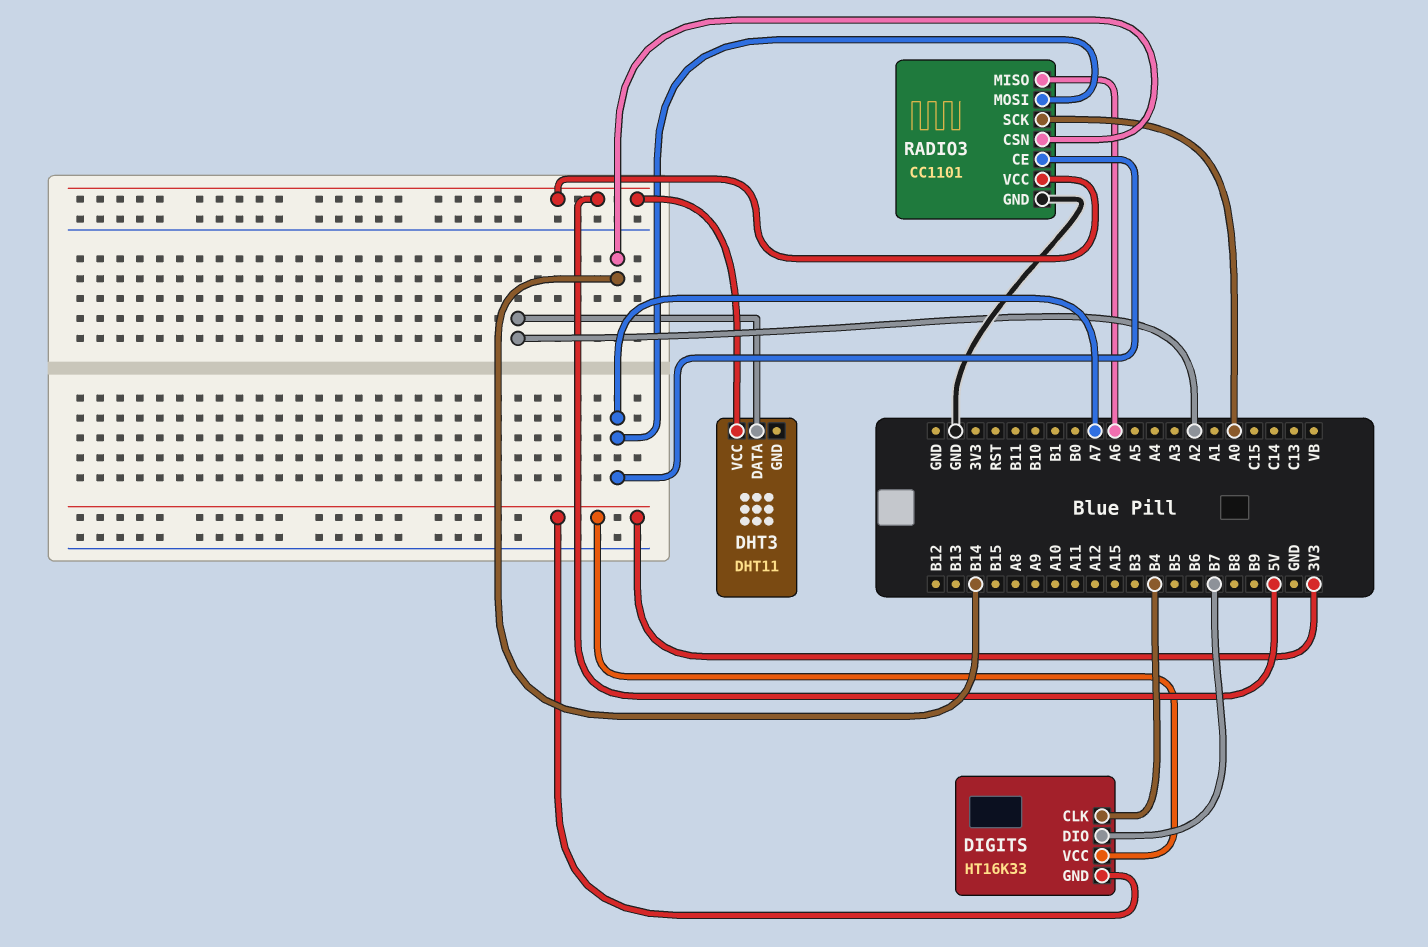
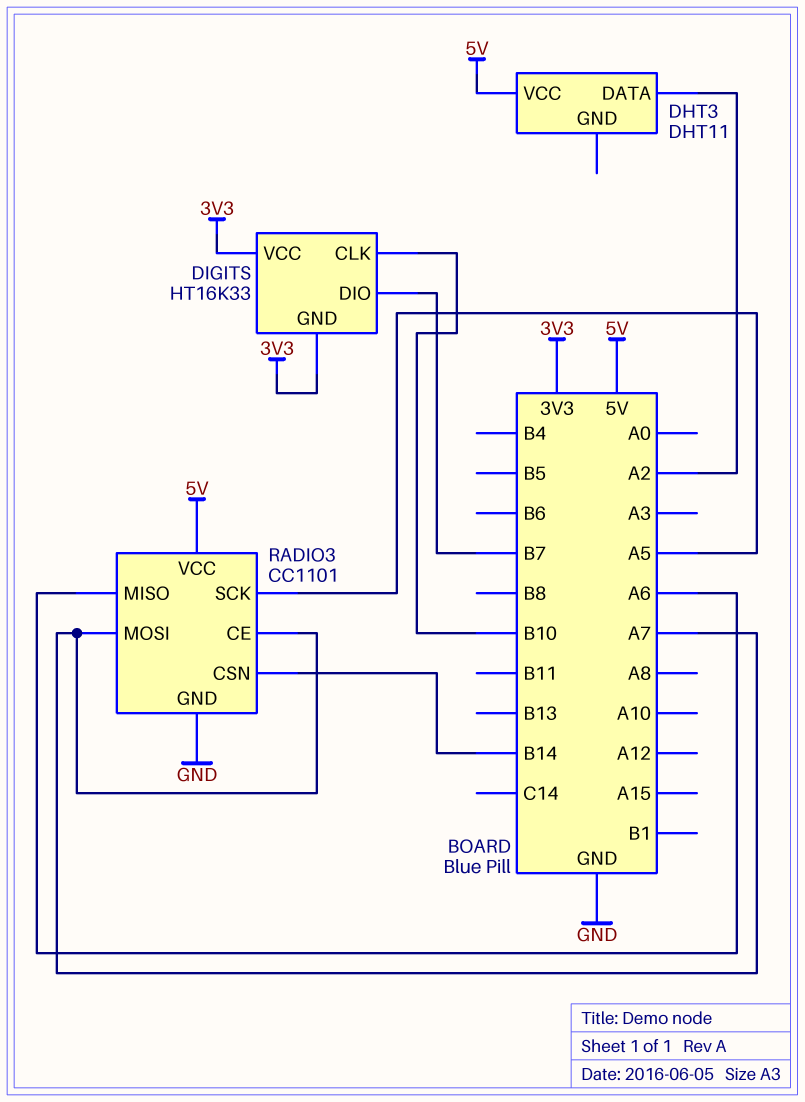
DIGITS pin CLK: B4 -> B10
RADIO3 pin SCK: A0 -> A5

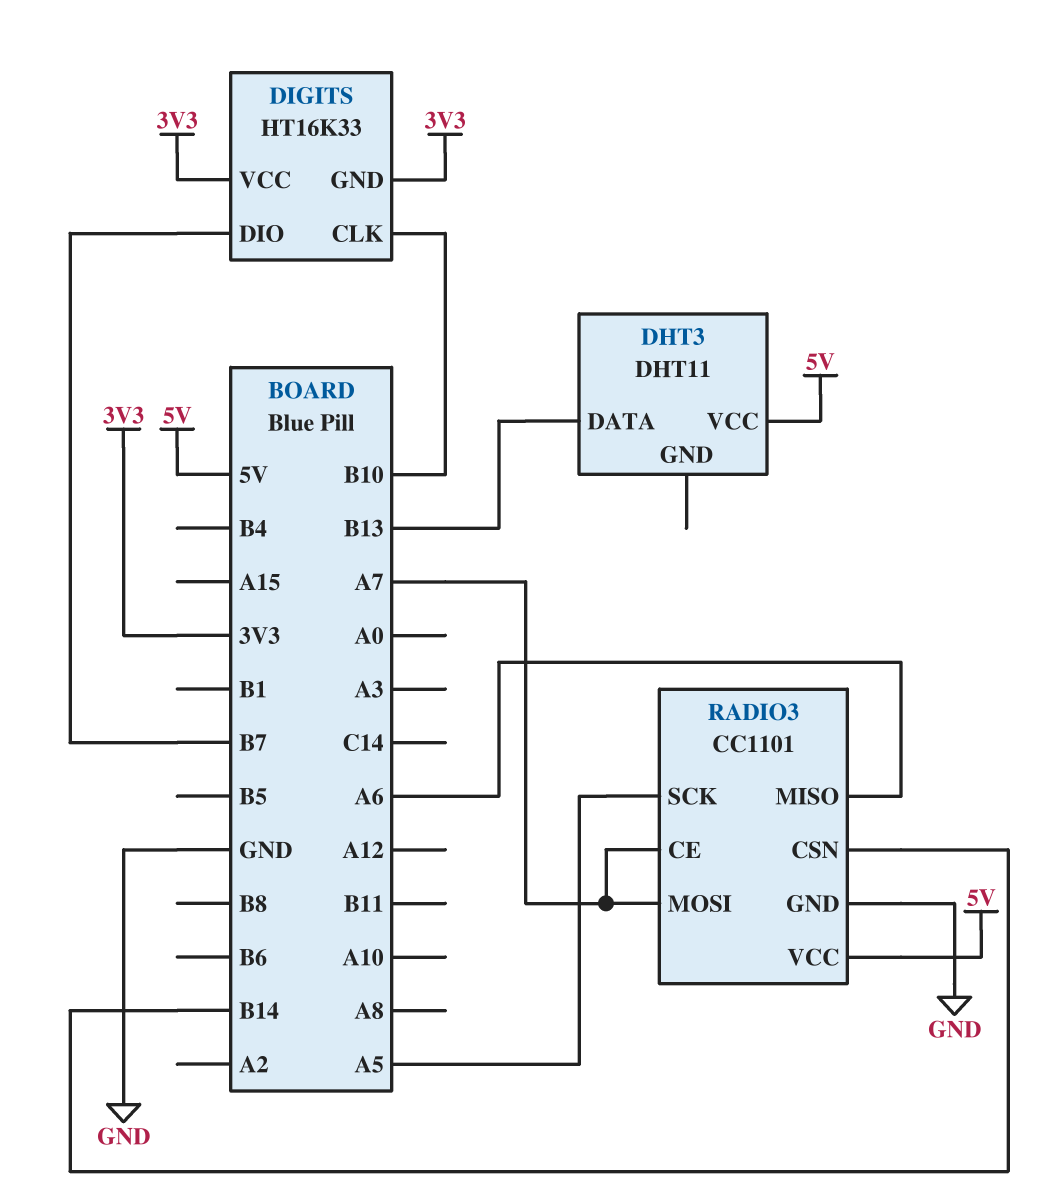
DHT3 pin DATA: A2 -> B13

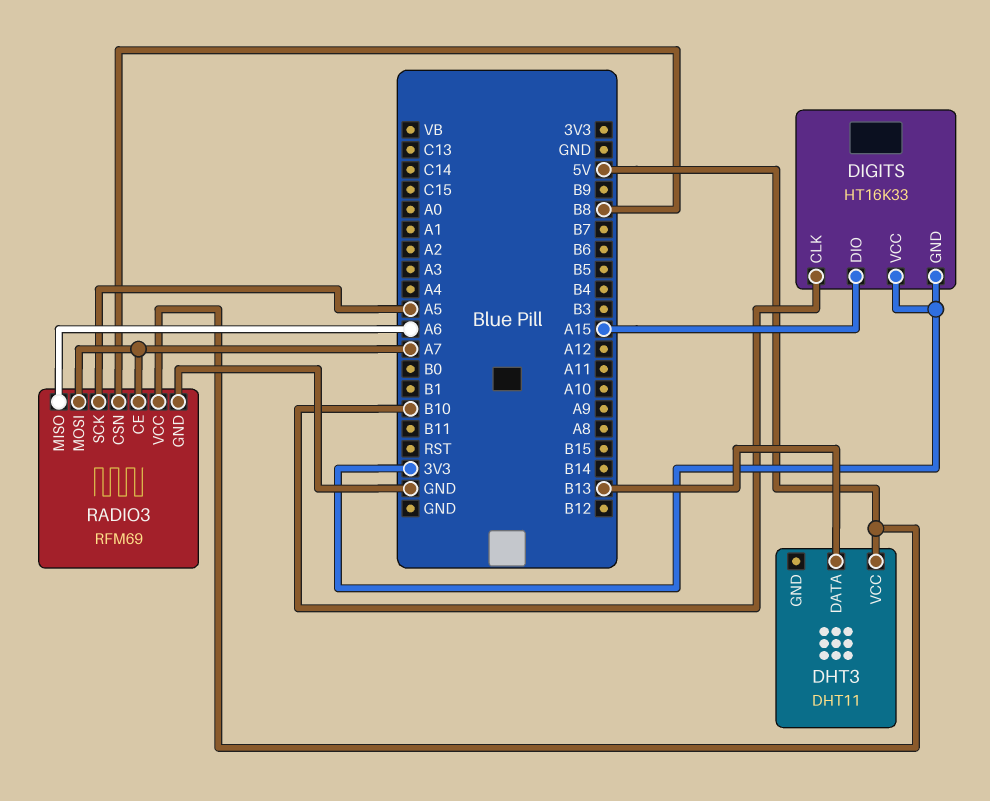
DIGITS pin DIO: B7 -> A15
RADIO3: CC1101 -> RFM69
RADIO3 pin CSN: B14 -> B8

